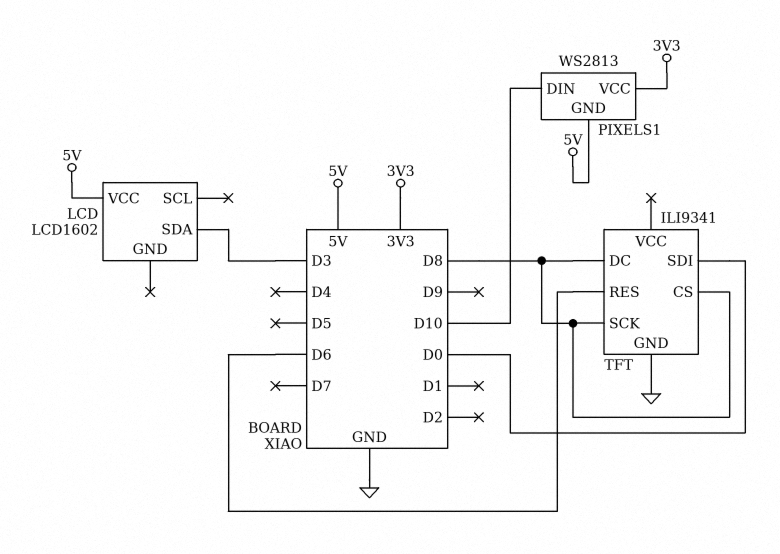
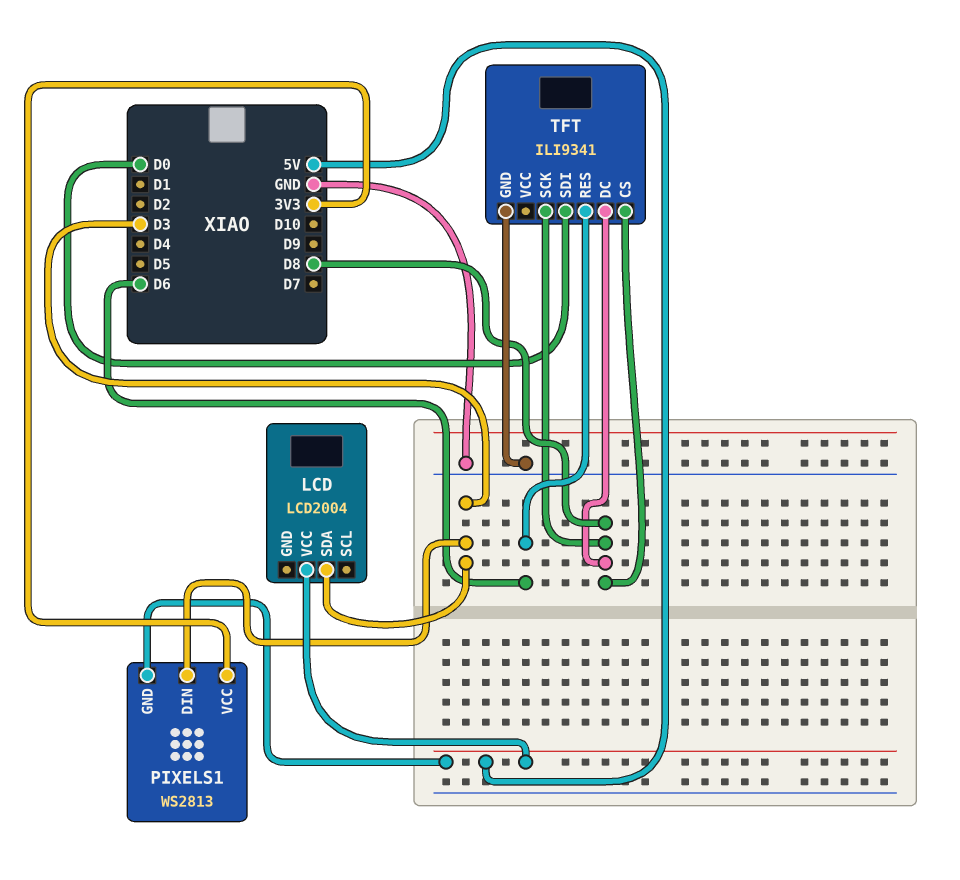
LCD: LCD1602 -> LCD2004
PIXELS1 pin DIN: D10 -> D3

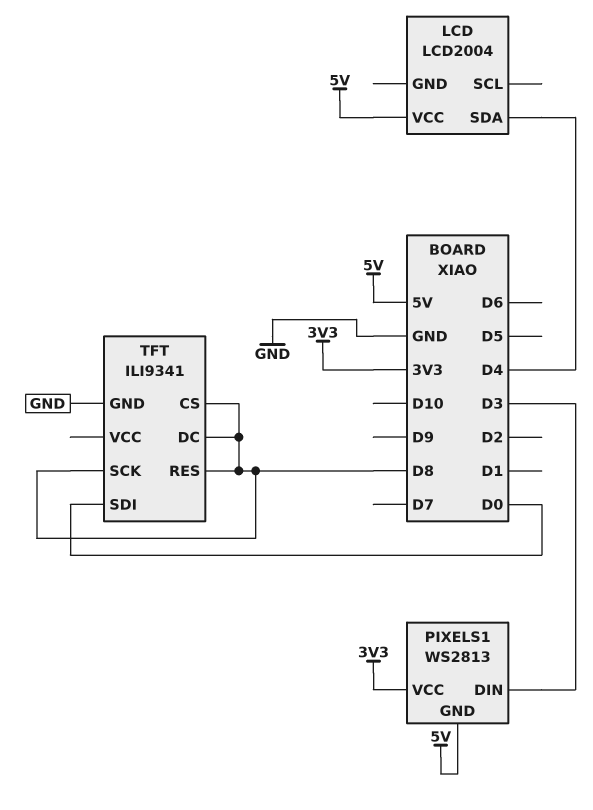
LCD pin SDA: D3 -> D4
TFT pin RES: D6 -> D8

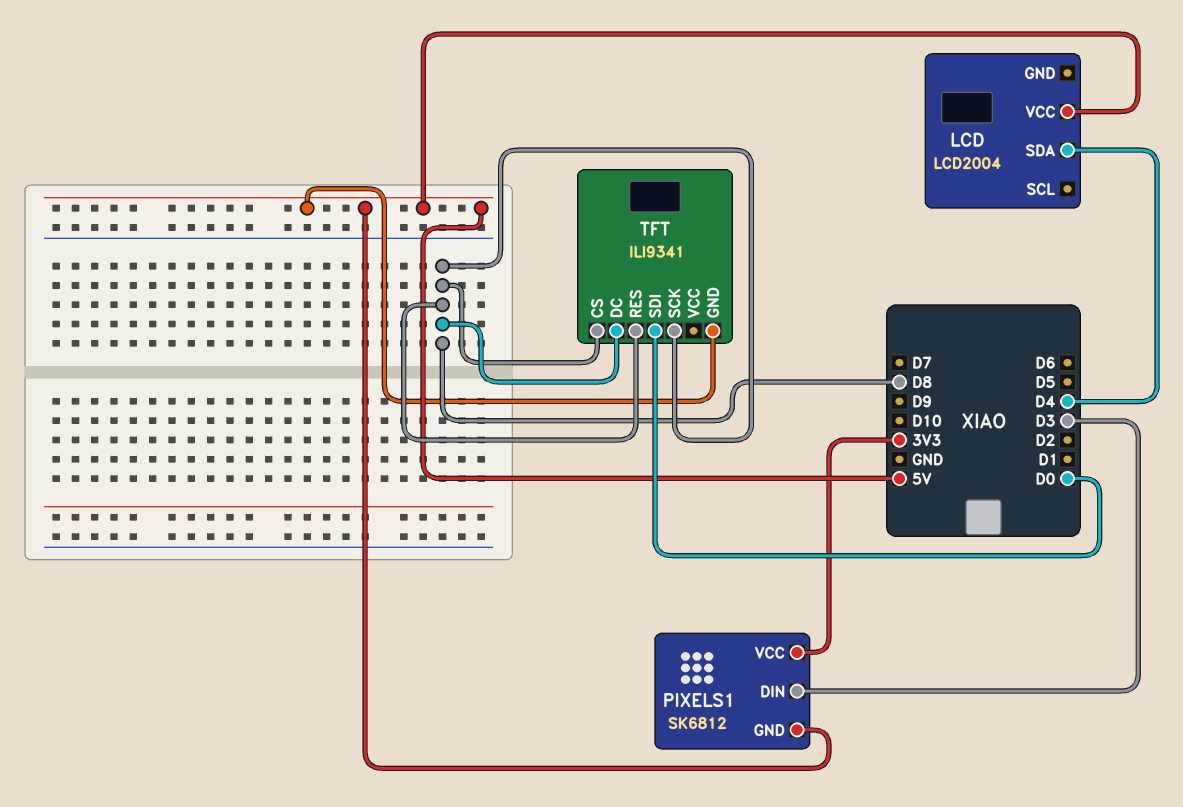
PIXELS1: WS2813 -> SK6812
TFT pin GND: GND -> 5V

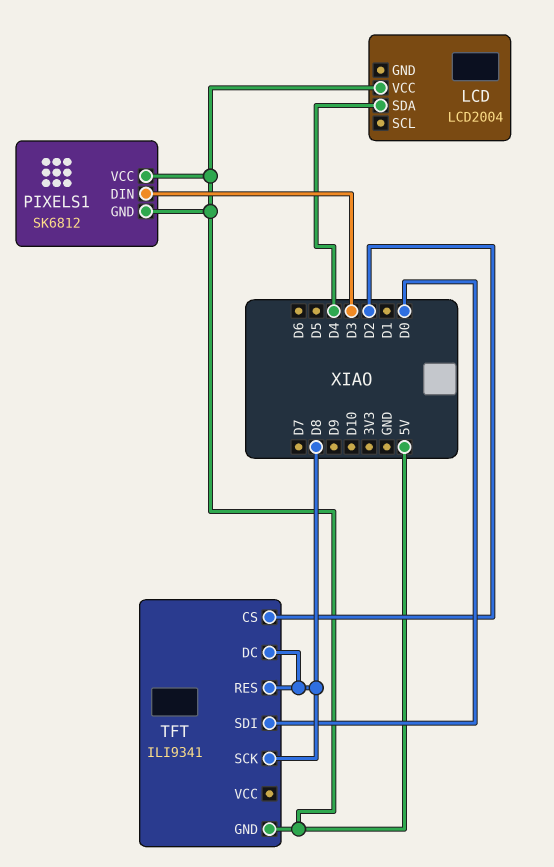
PIXELS1 pin VCC: 3V3 -> 5V
TFT pin CS: D8 -> D2

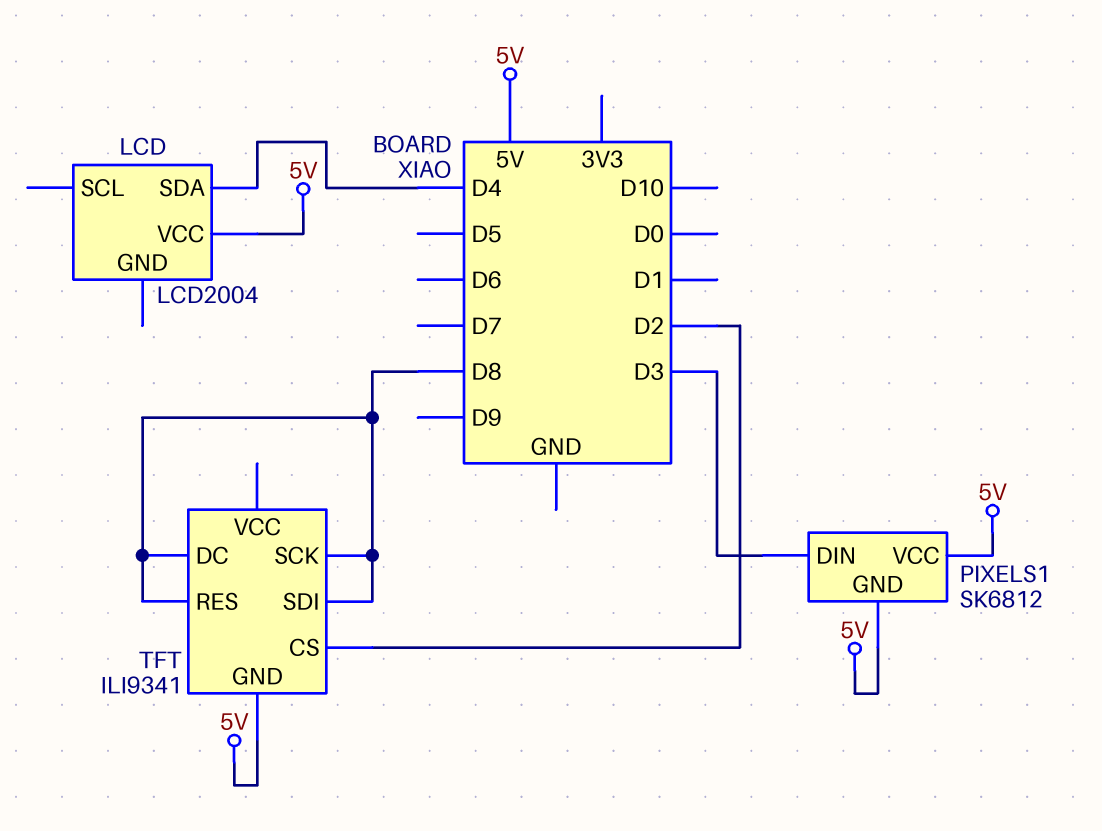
TFT pin SDI: D0 -> D8

